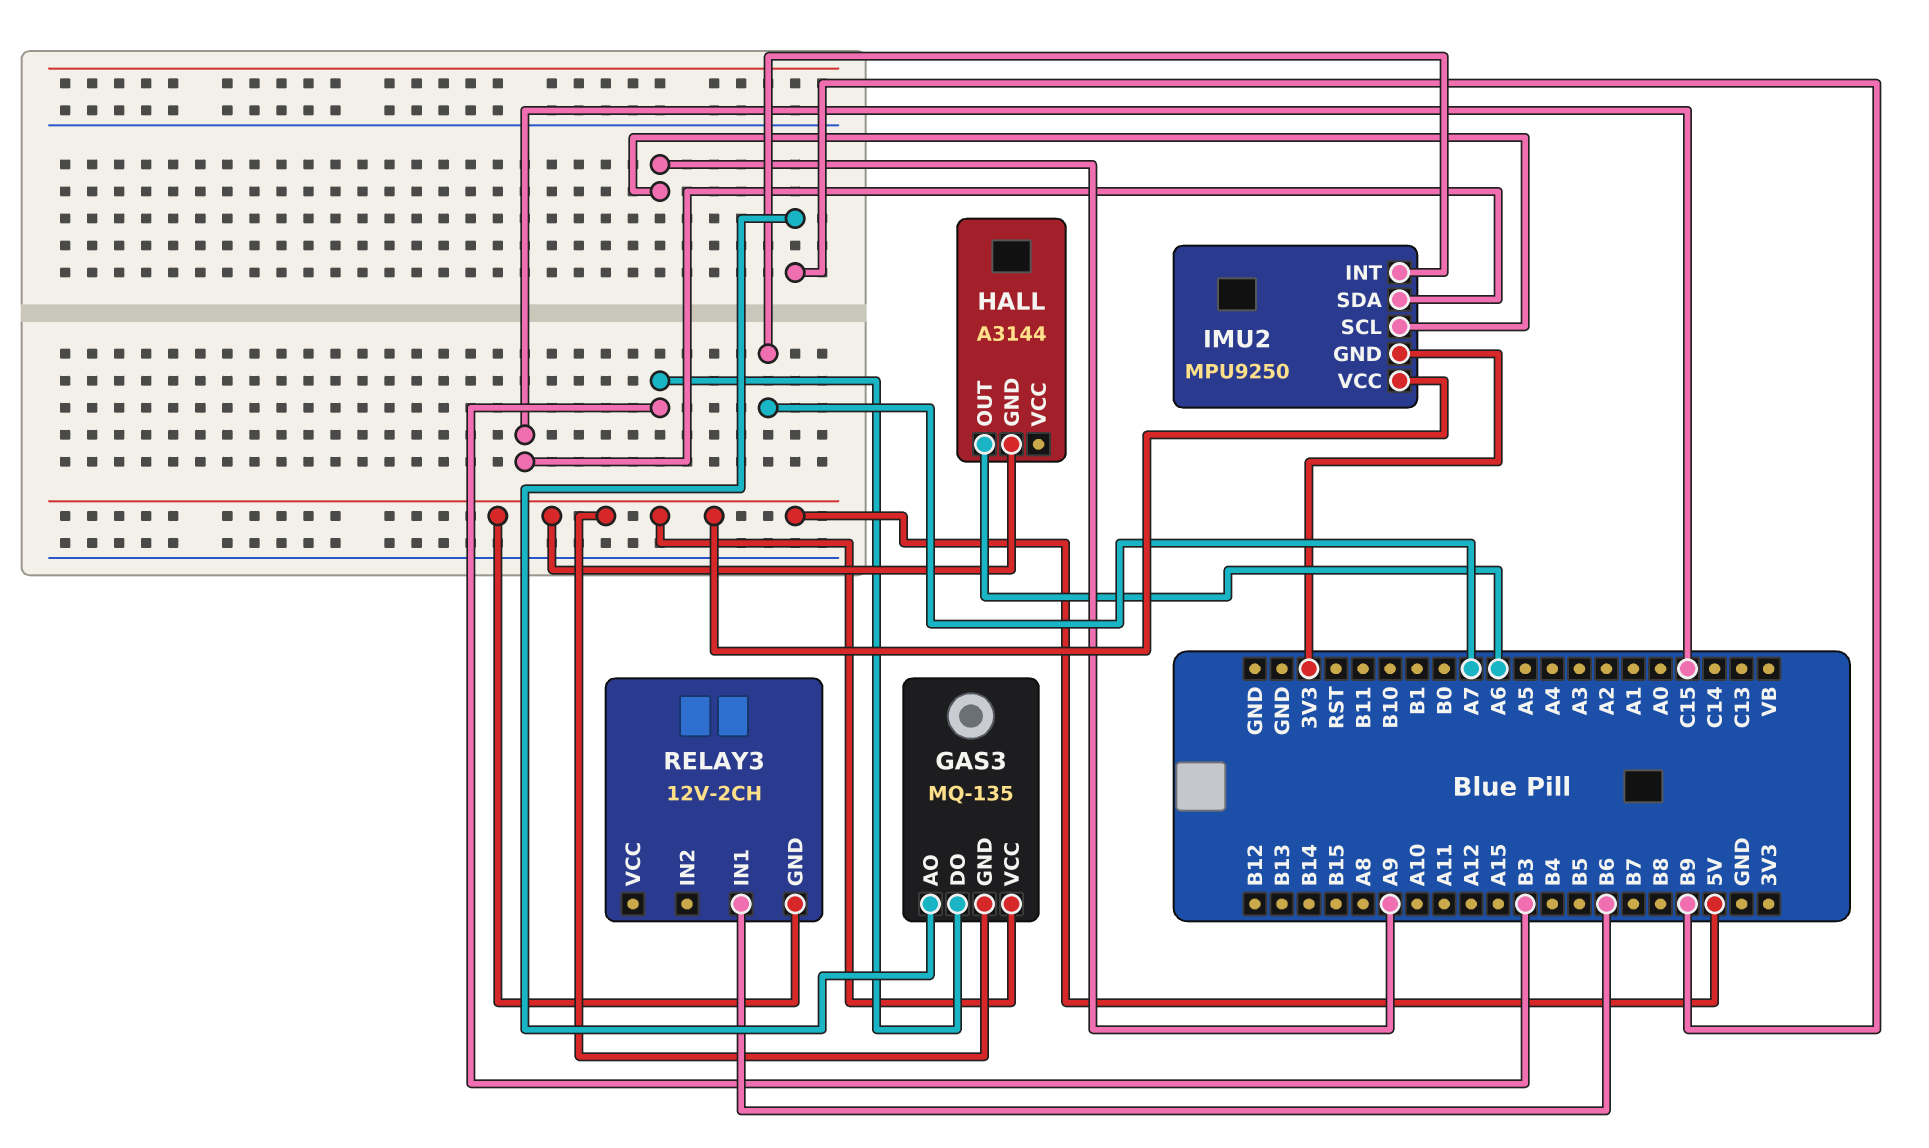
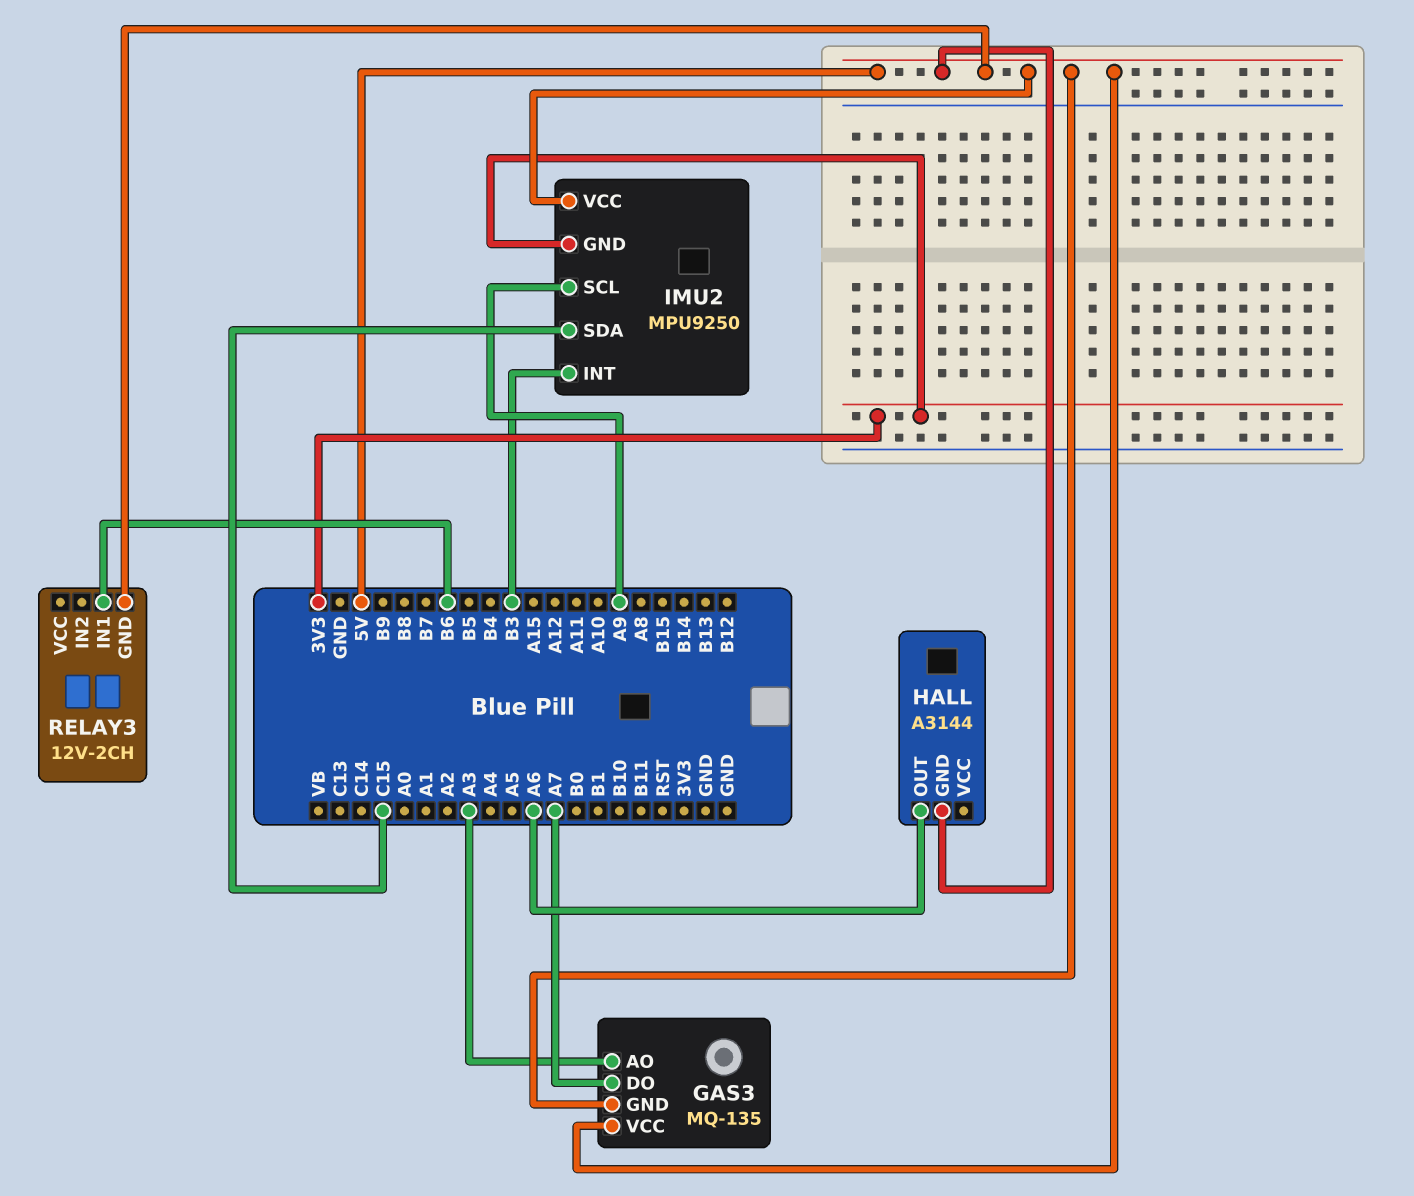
GAS3 pin AO: B9 -> A3
GAS3 pin DO: B3 -> A7
IMU2 pin INT: A7 -> B3

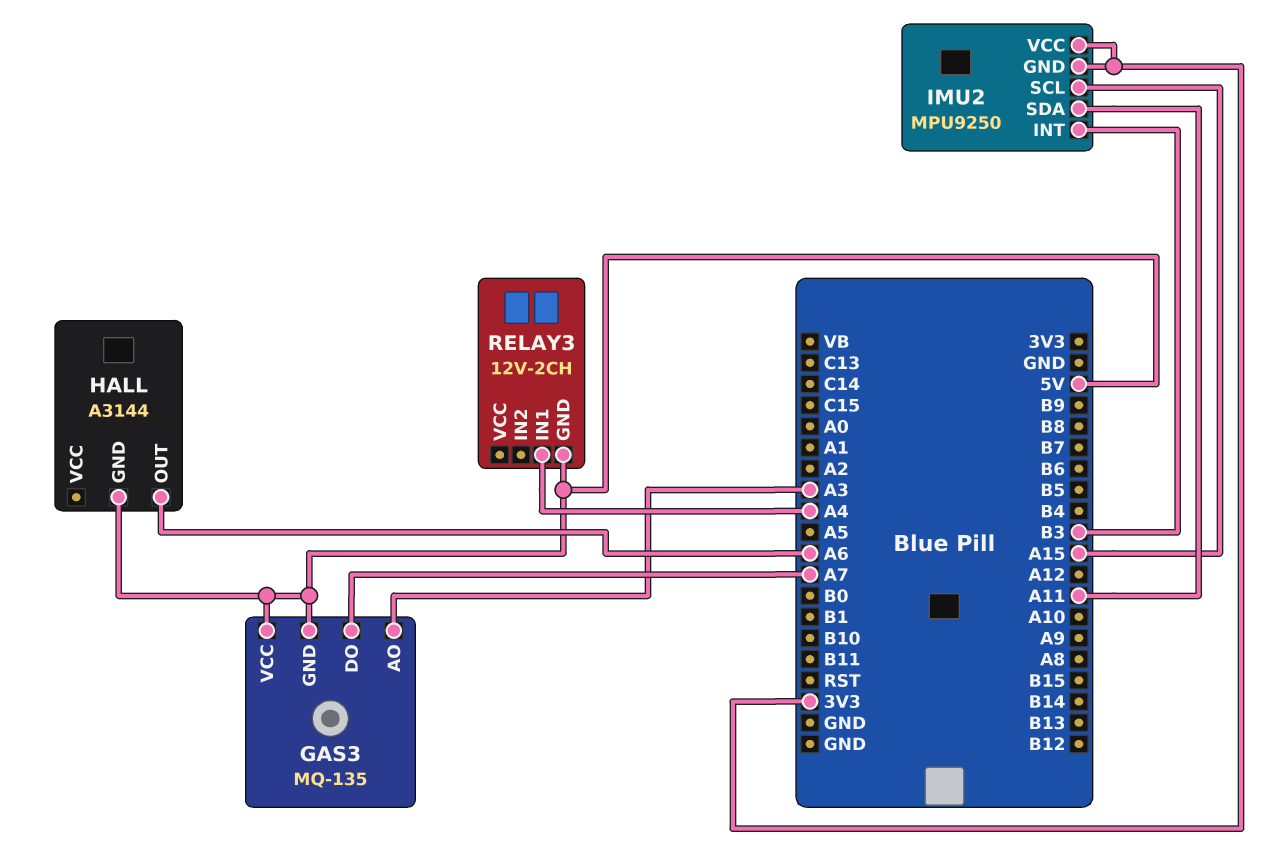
IMU2 pin SCL: A9 -> A15
IMU2 pin SDA: C15 -> A11
IMU2 pin VCC: 5V -> 3V3
RELAY3 pin IN1: B6 -> A4

